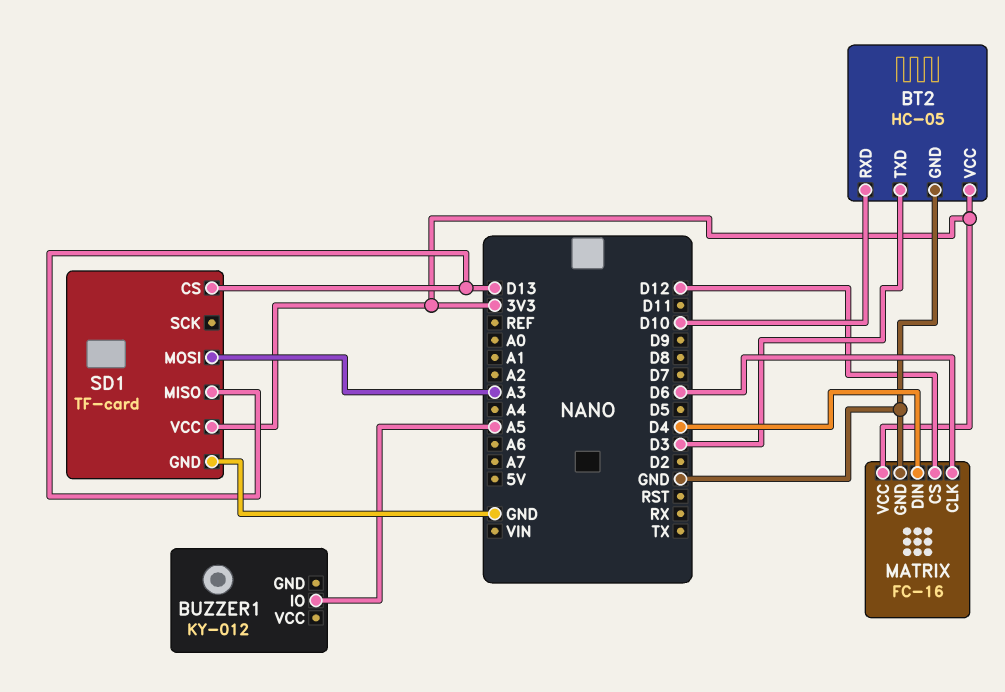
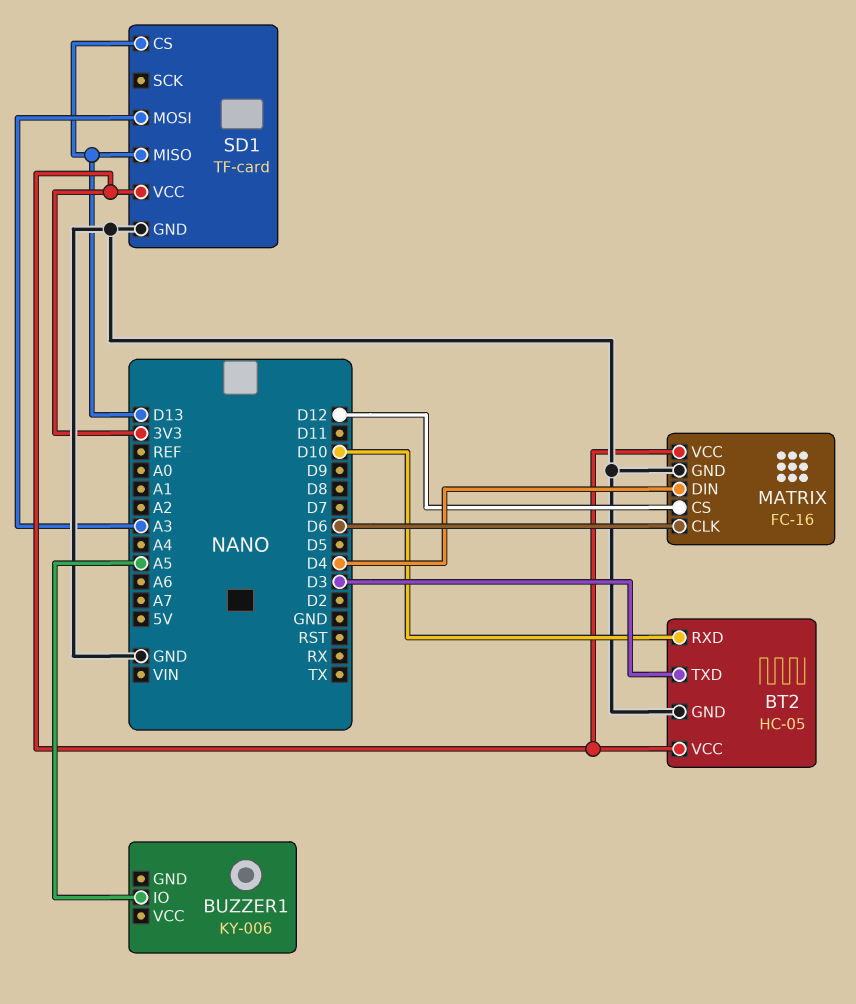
BUZZER1: KY-012 -> KY-006

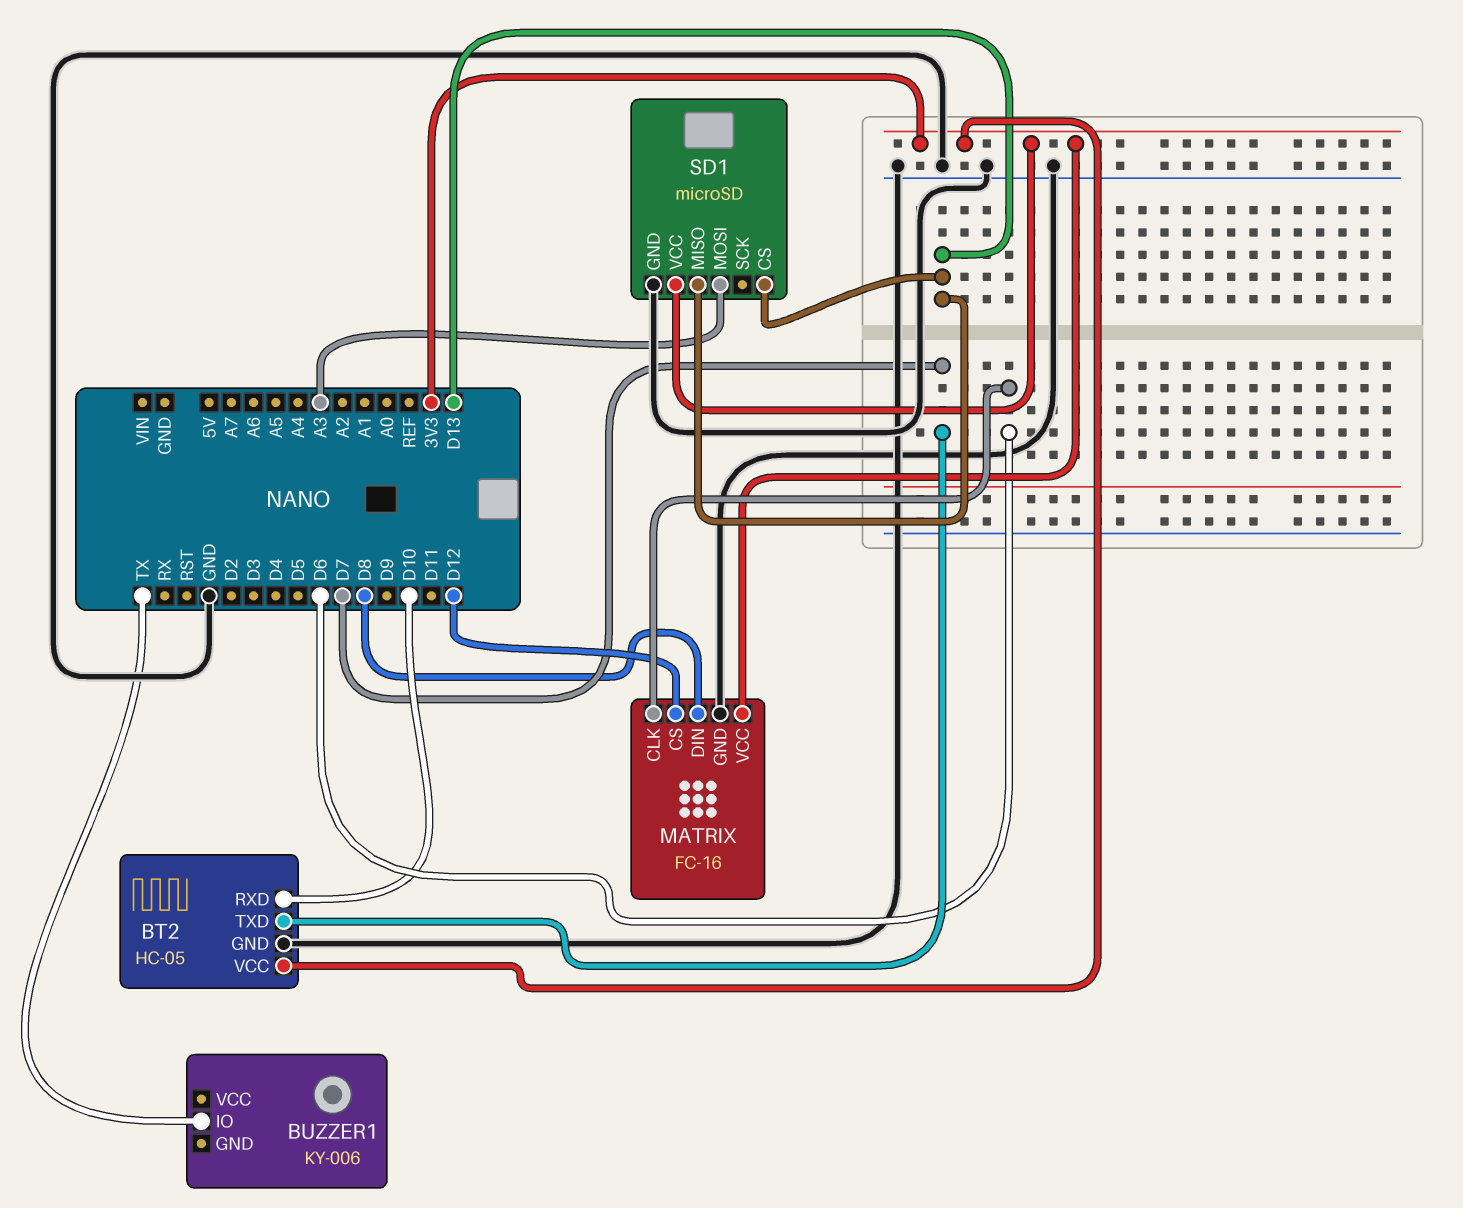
BT2 pin TXD: D3 -> D7
BUZZER1 pin IO: A5 -> TX
MATRIX pin DIN: D4 -> D8
SD1: TF-card -> microSD

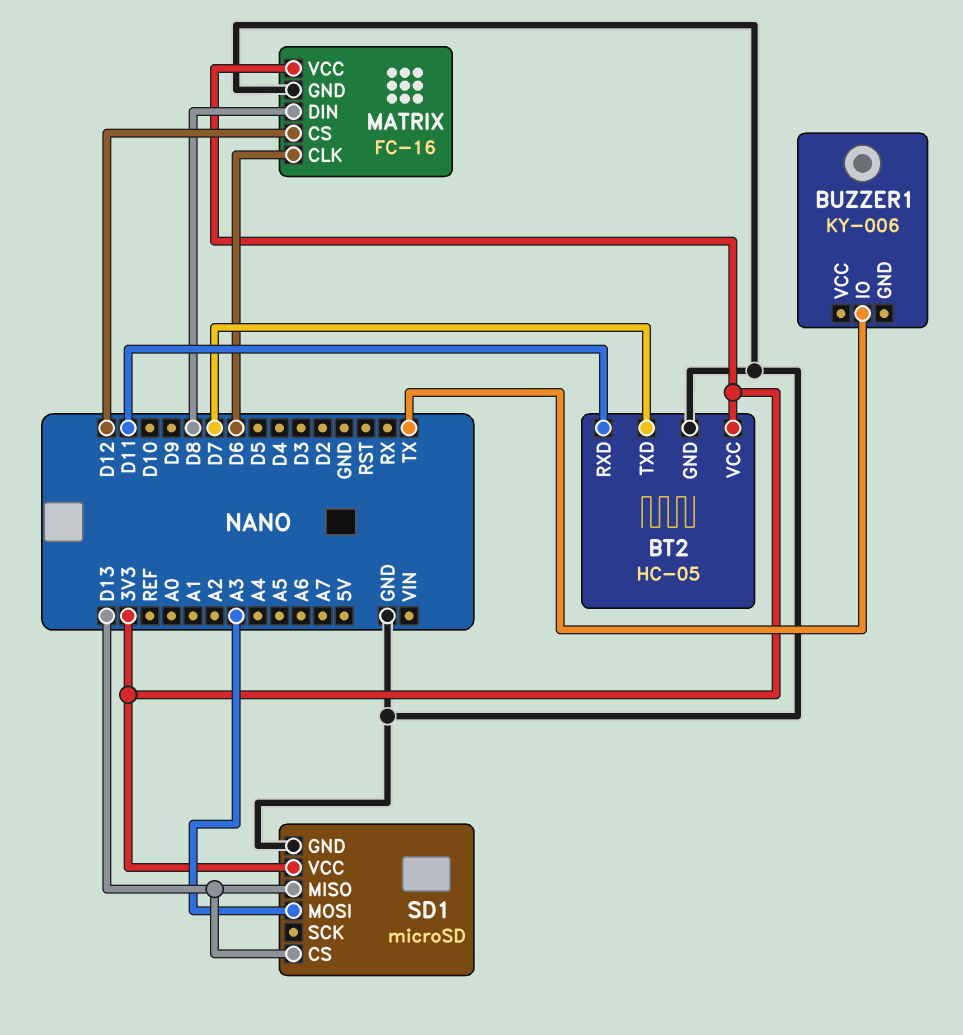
BT2 pin RXD: D10 -> D11

